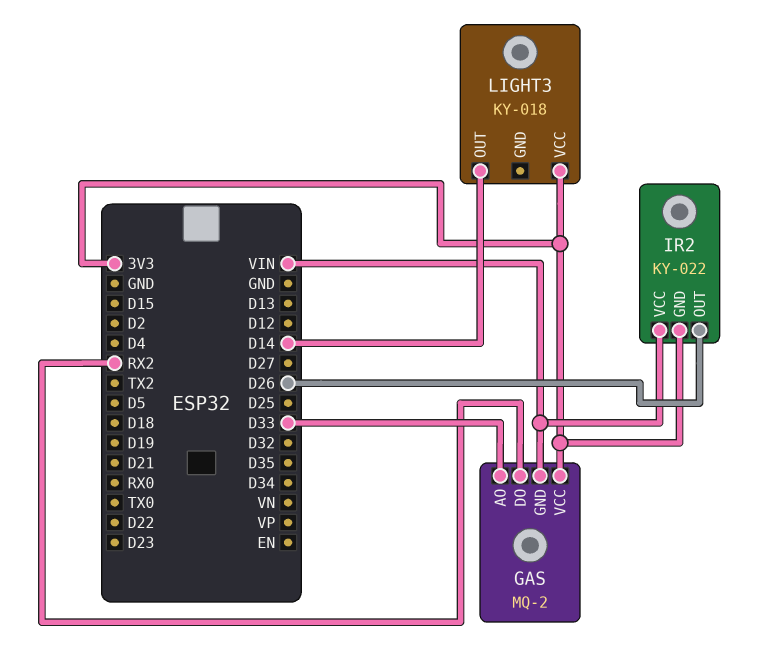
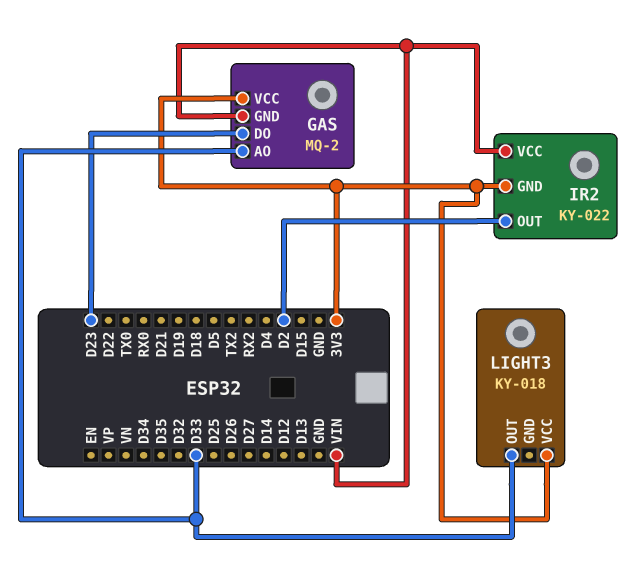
GAS pin DO: RX2 -> D23
IR2 pin OUT: D26 -> D2
LIGHT3 pin OUT: D14 -> D33

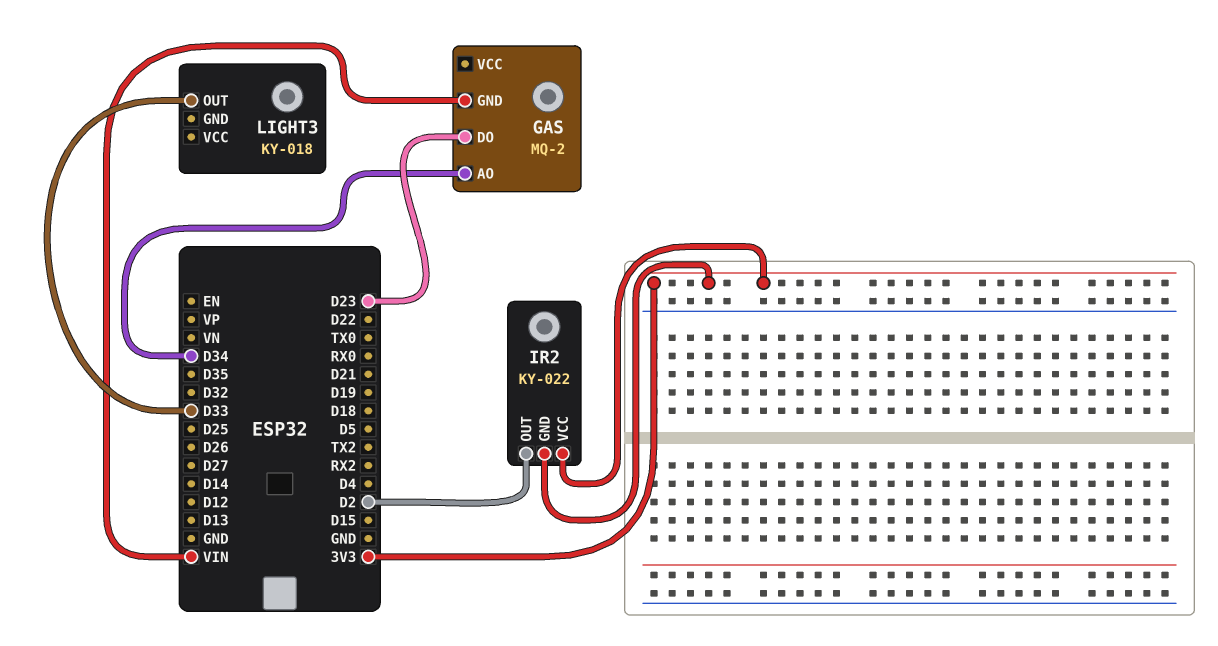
GAS pin AO: D33 -> D34
GAS pin VCC: 3V3 -> none
IR2 pin VCC: VIN -> 3V3
LIGHT3 pin VCC: 3V3 -> none

